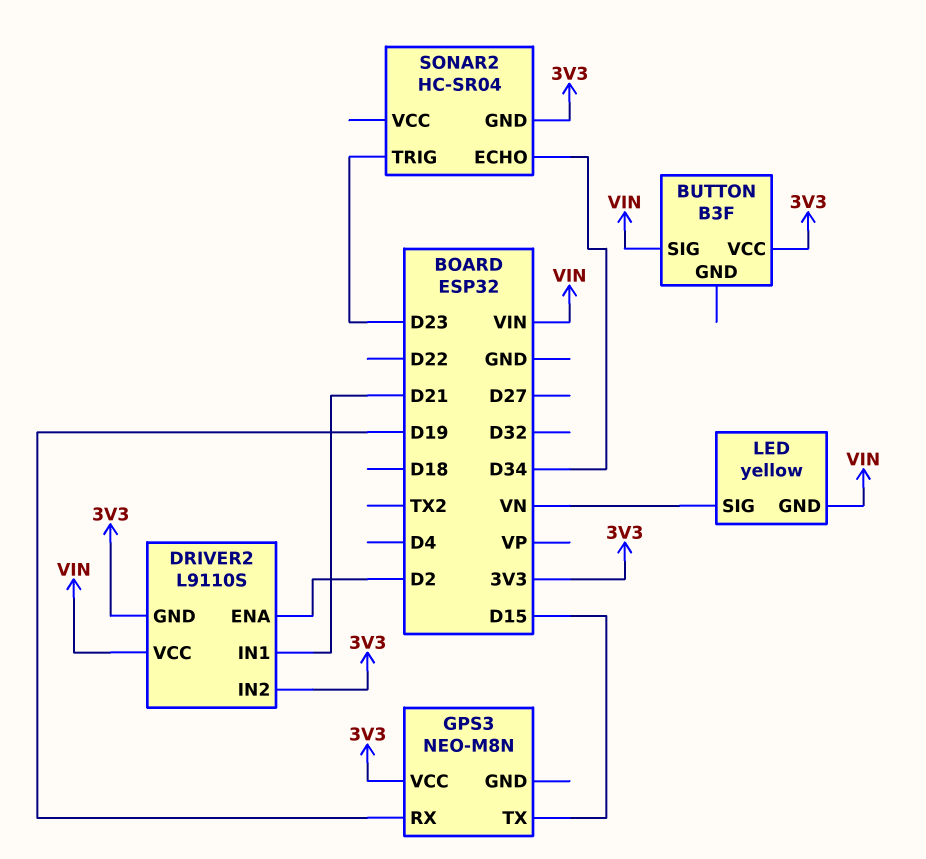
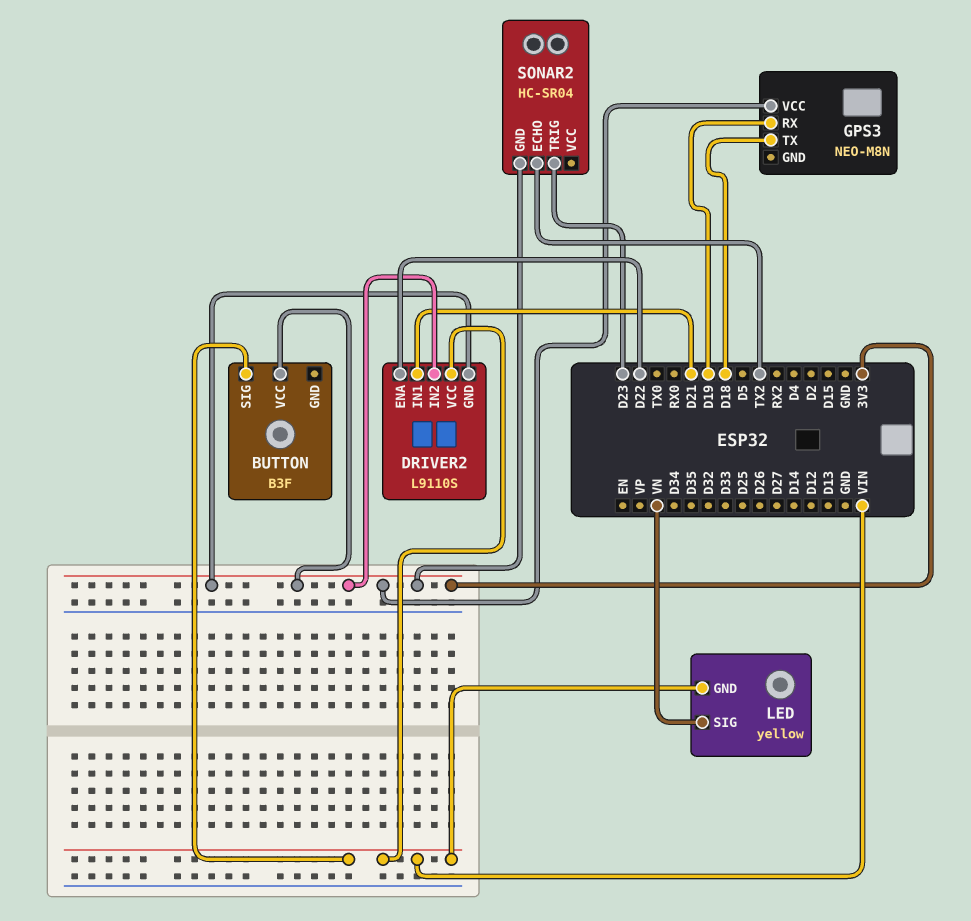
DRIVER2 pin ENA: D2 -> D22
GPS3 pin TX: D15 -> D18
SONAR2 pin ECHO: D34 -> TX2

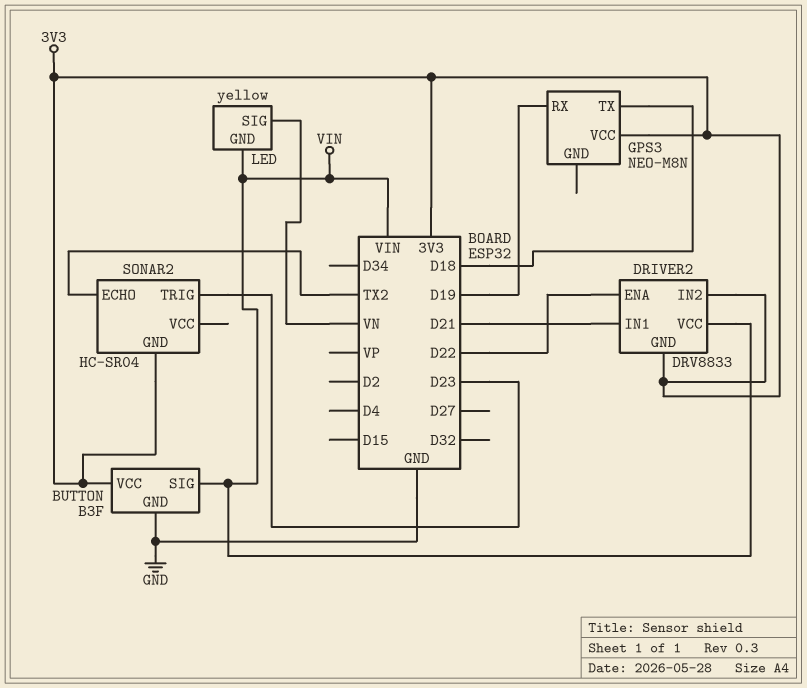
BUTTON pin GND: none -> GND
DRIVER2: L9110S -> DRV8833

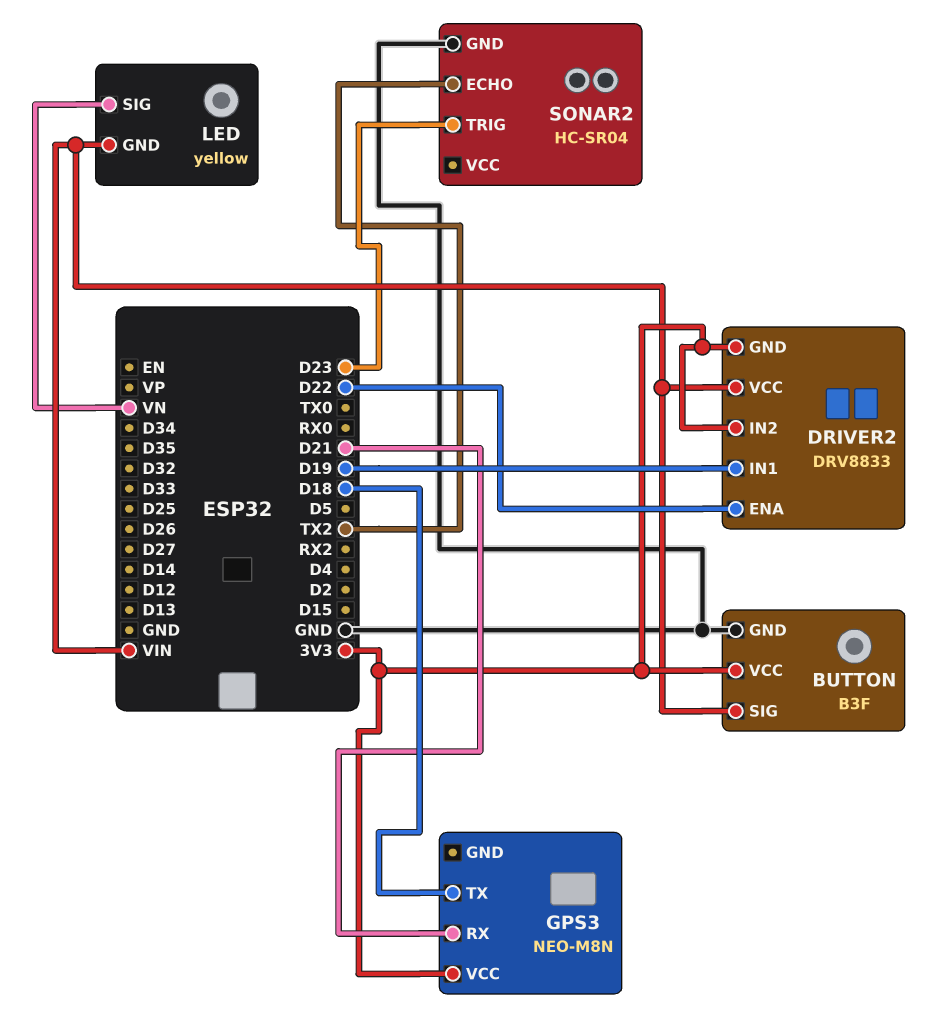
DRIVER2 pin IN1: D21 -> D19
GPS3 pin RX: D19 -> D21
SONAR2 pin GND: 3V3 -> GND

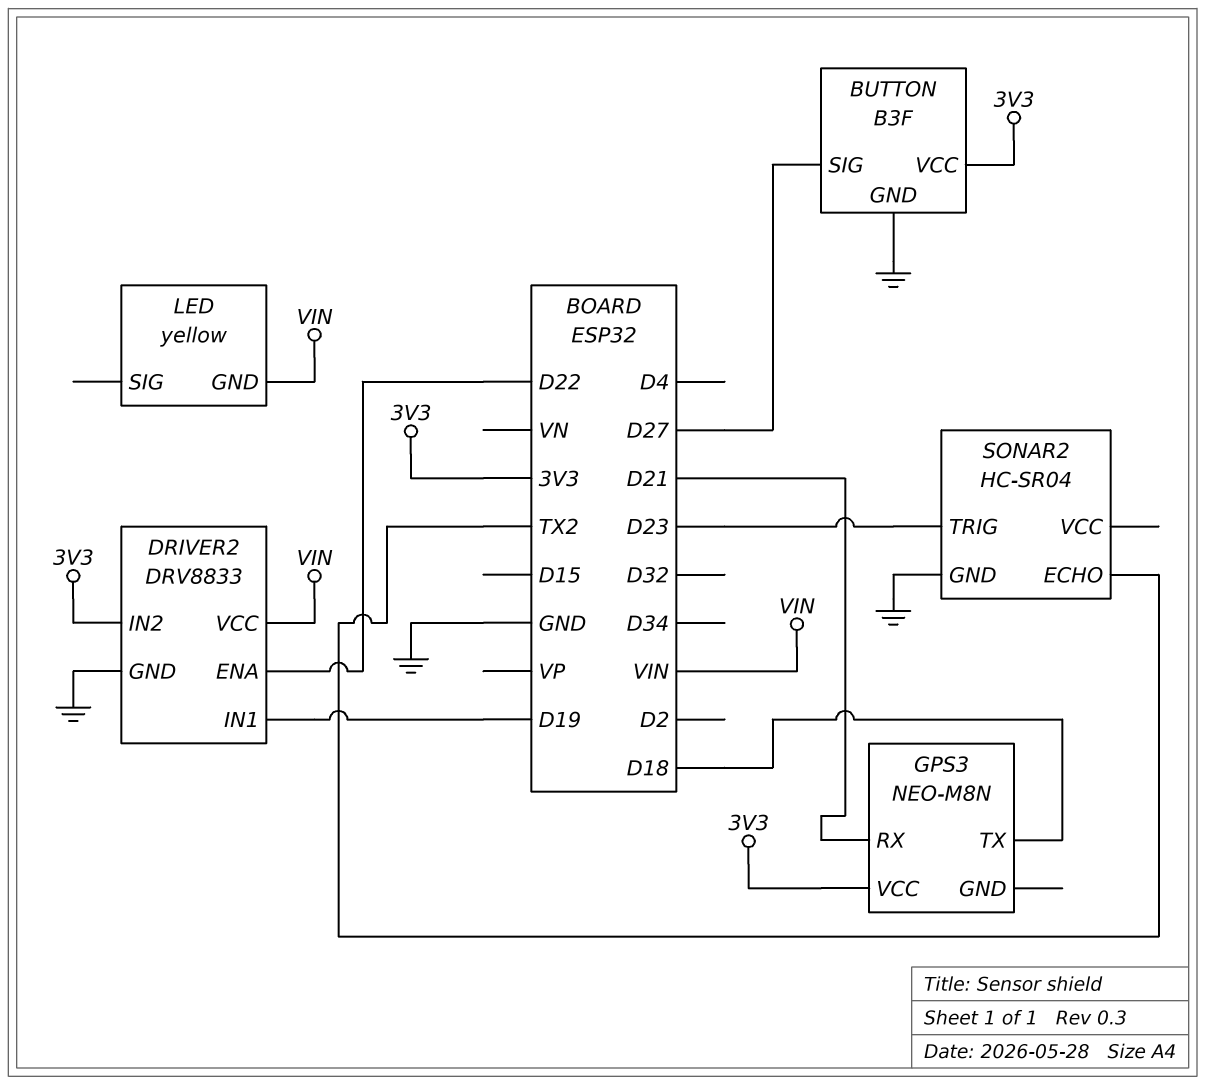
BUTTON pin SIG: VIN -> D27
DRIVER2 pin GND: 3V3 -> GND
LED pin SIG: VN -> none

